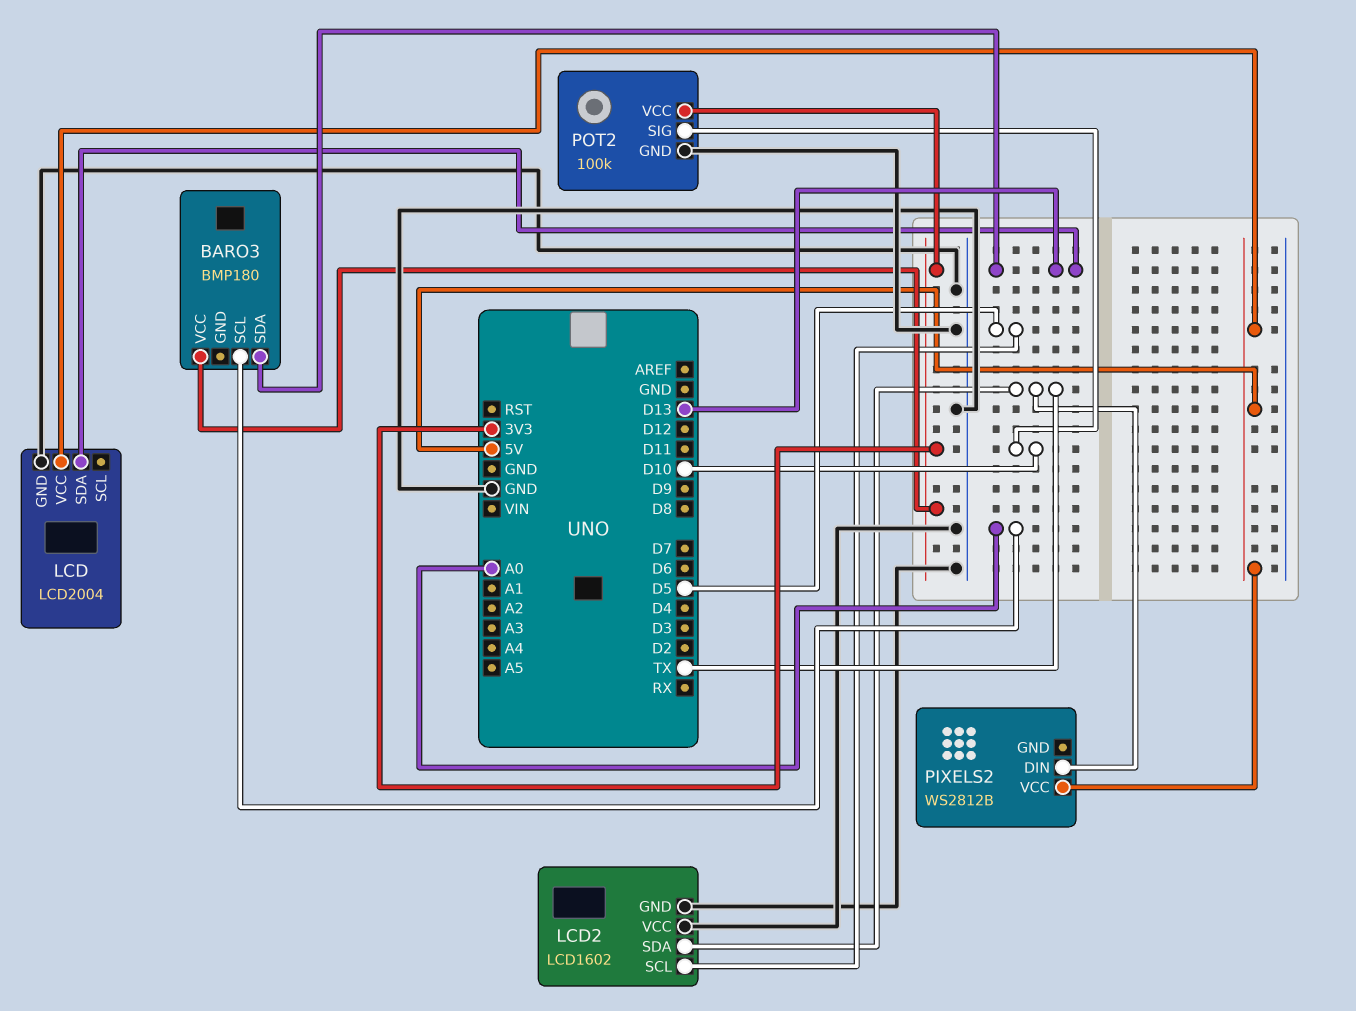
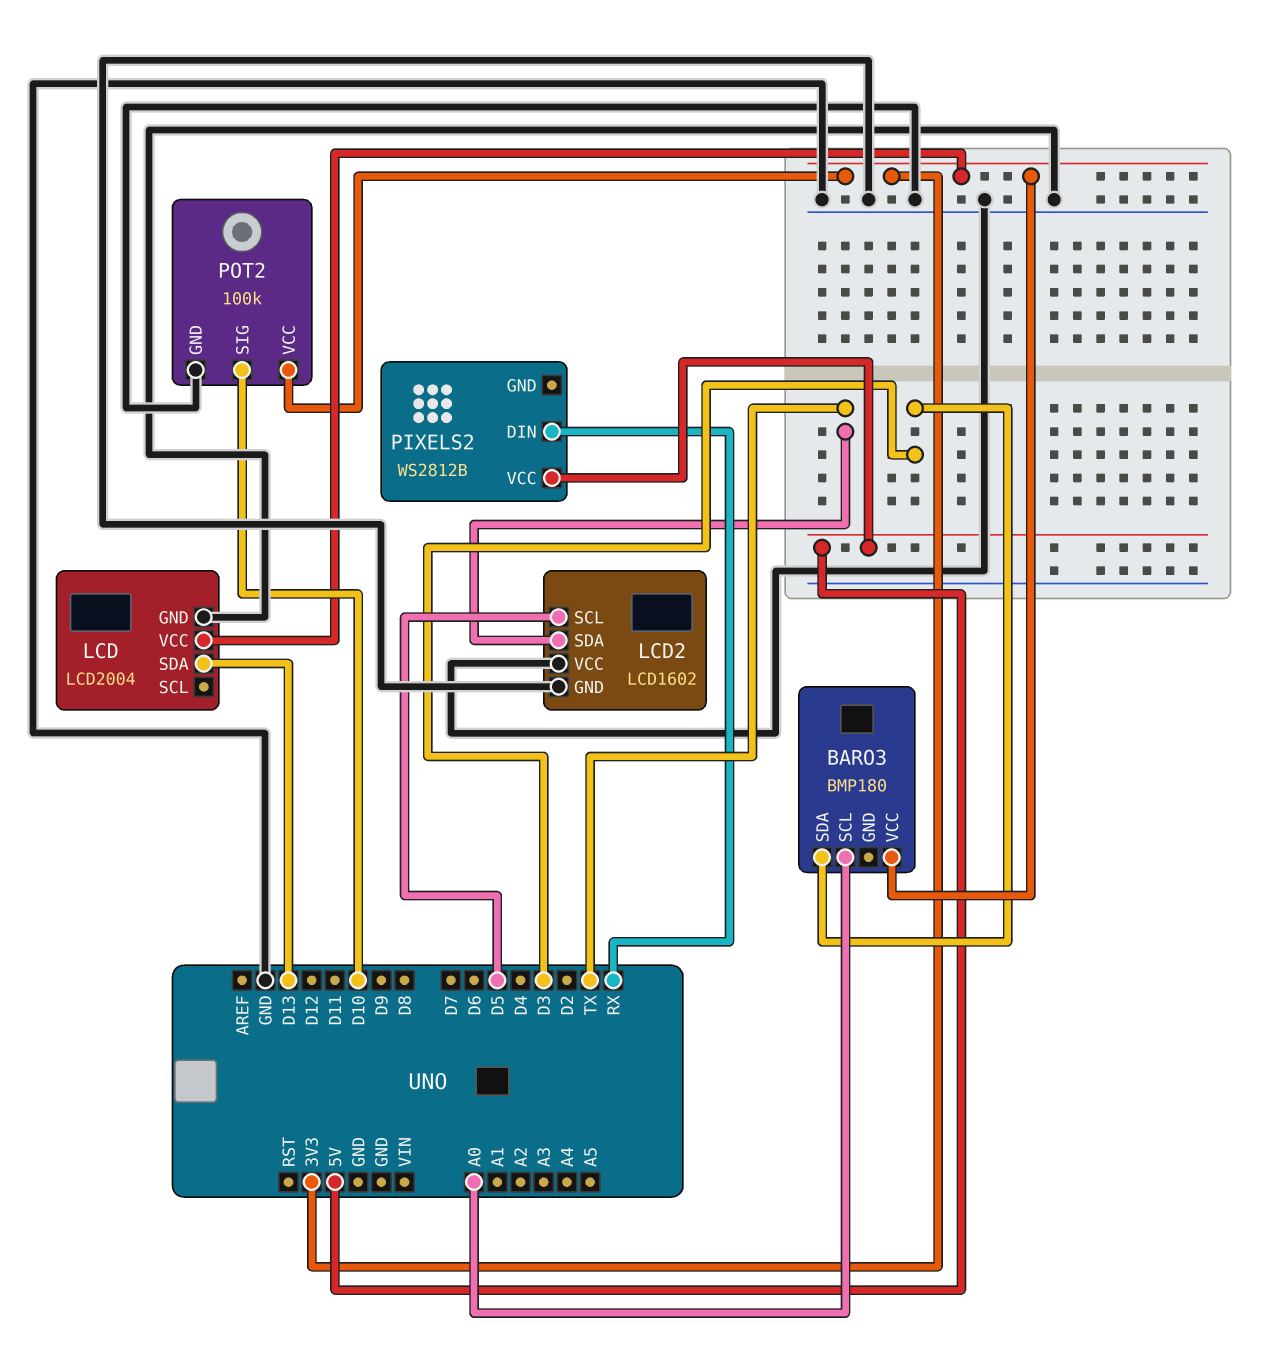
BARO3 pin SDA: D13 -> D3
LCD pin VCC: 5V -> 3V3
PIXELS2 pin DIN: TX -> RX

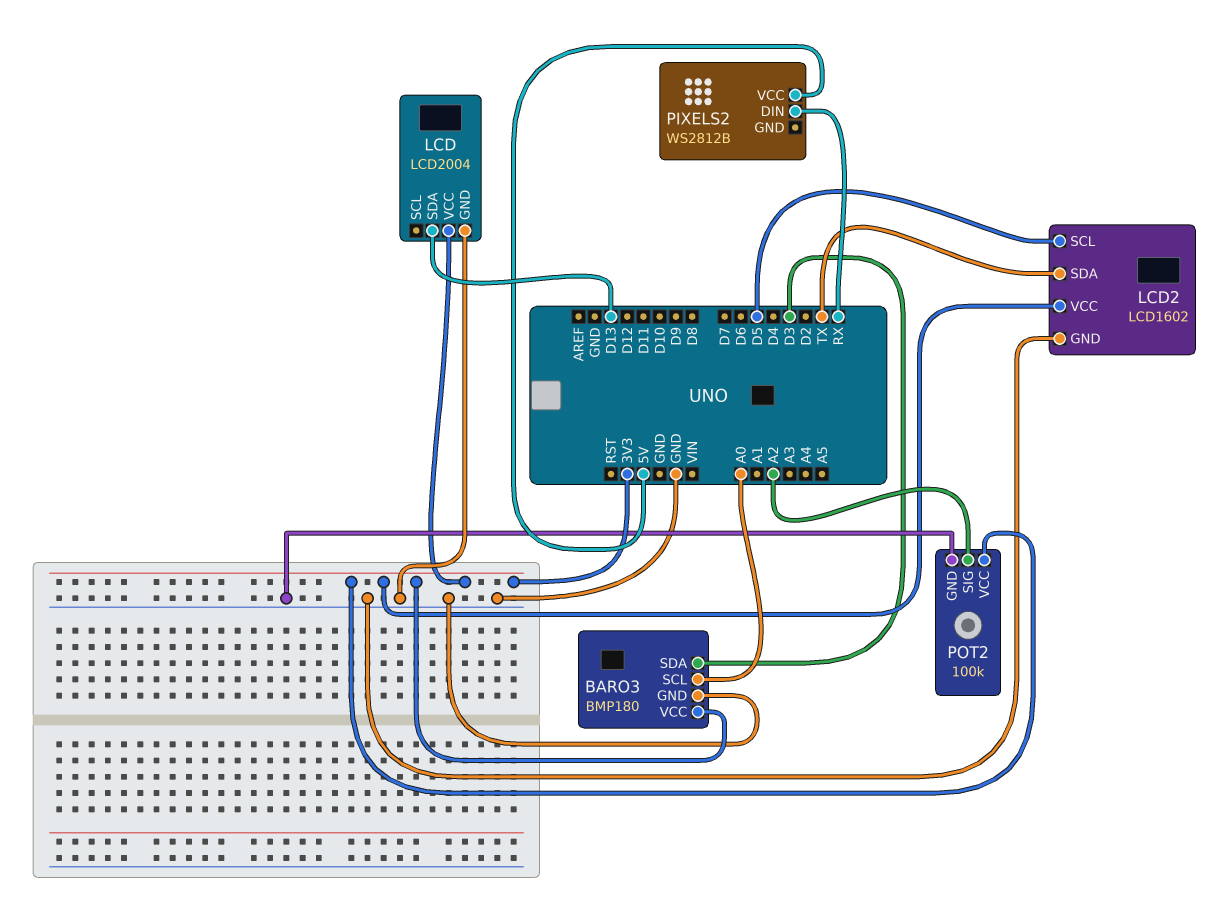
BARO3 pin GND: none -> GND
LCD2 pin VCC: GND -> 3V3
POT2 pin SIG: D10 -> A2

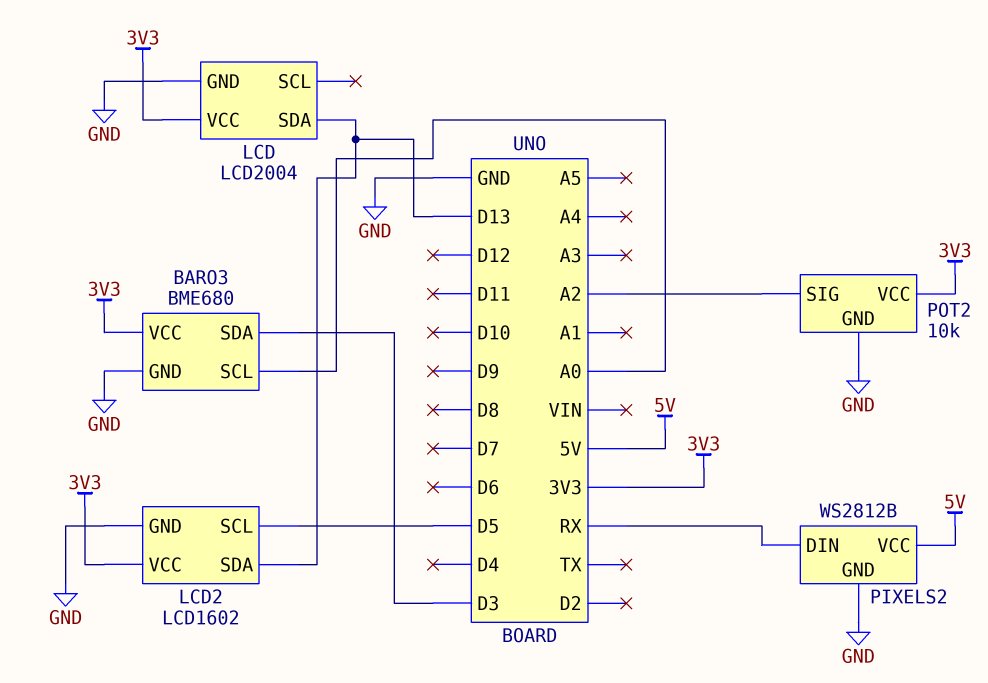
BARO3: BMP180 -> BME680
LCD2 pin SDA: TX -> D13
PIXELS2 pin GND: none -> GND
POT2: 100k -> 10k

